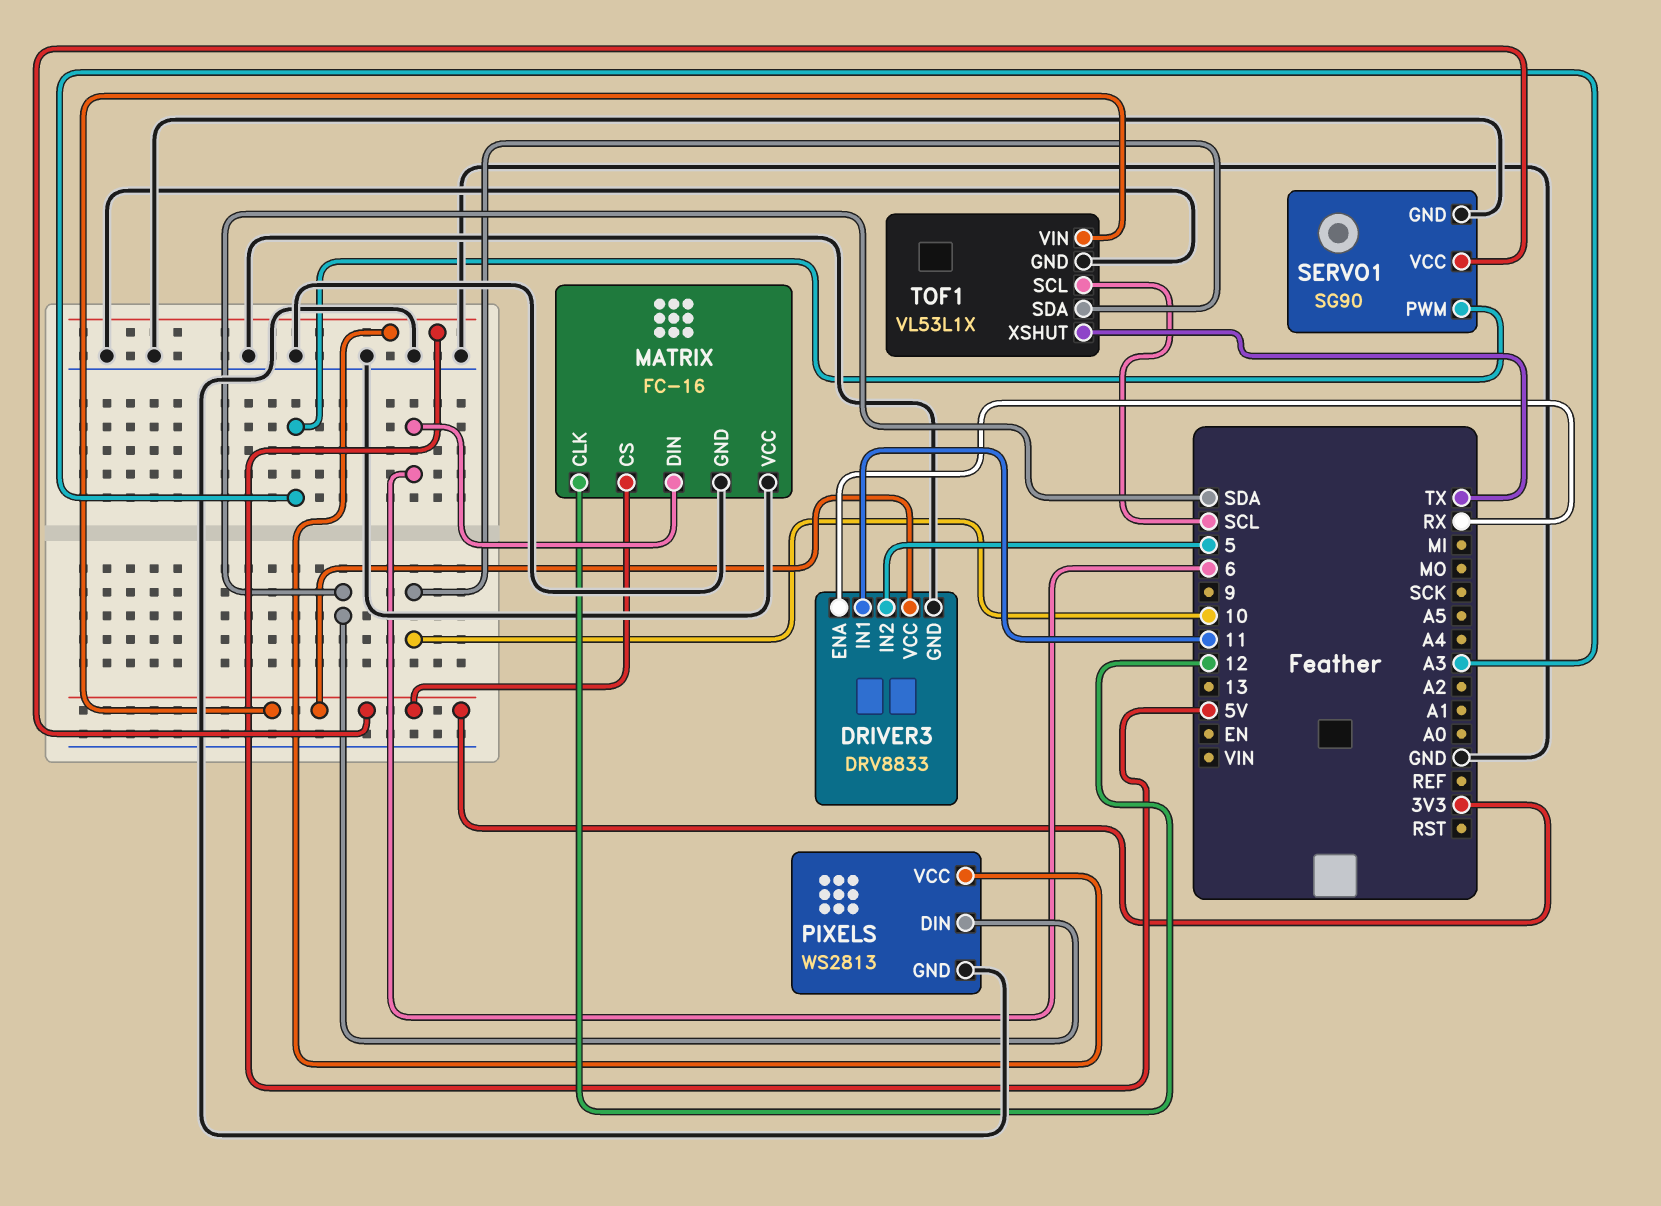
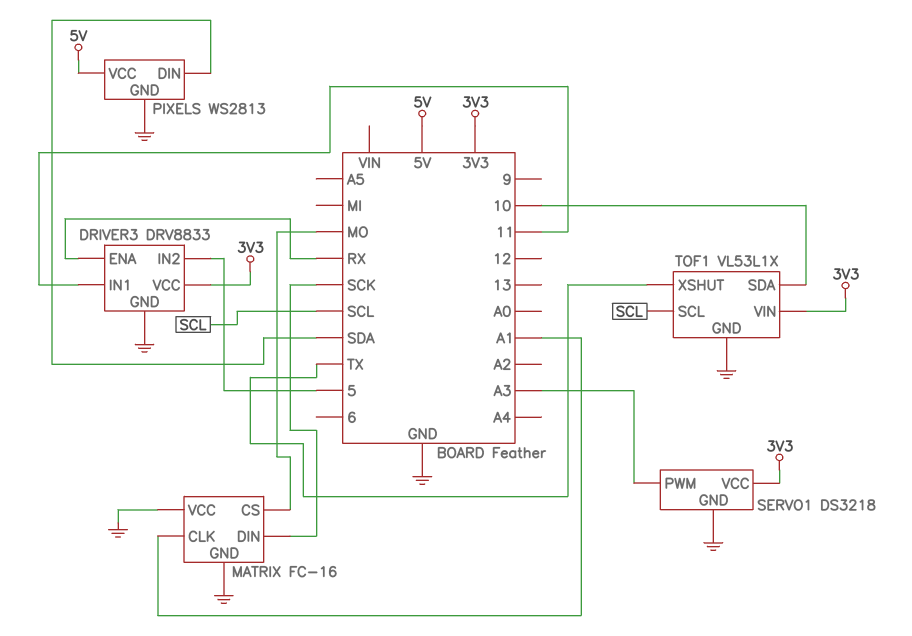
MATRIX pin CLK: 12 -> A1
MATRIX pin CS: 3V3 -> MO
MATRIX pin DIN: 6 -> SCK
SERVO1: SG90 -> DS3218

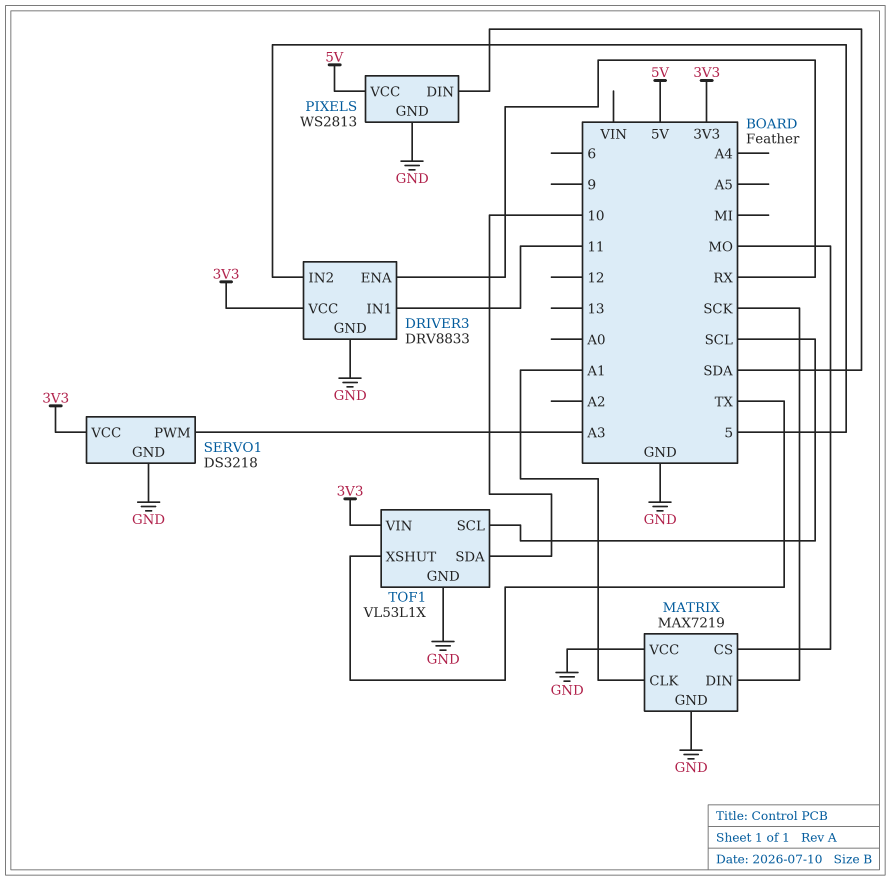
MATRIX: FC-16 -> MAX7219

